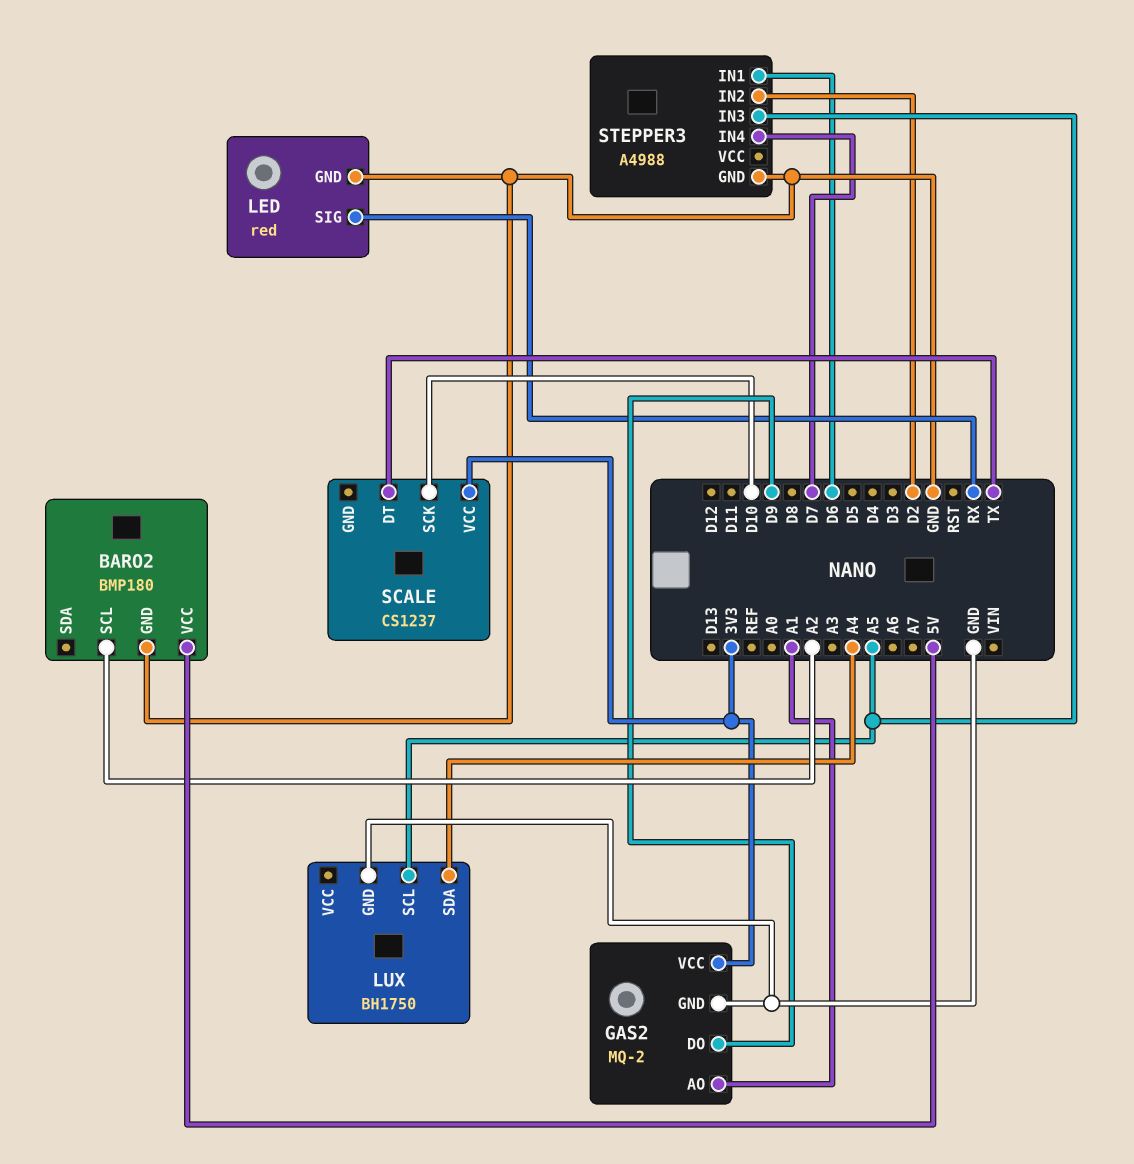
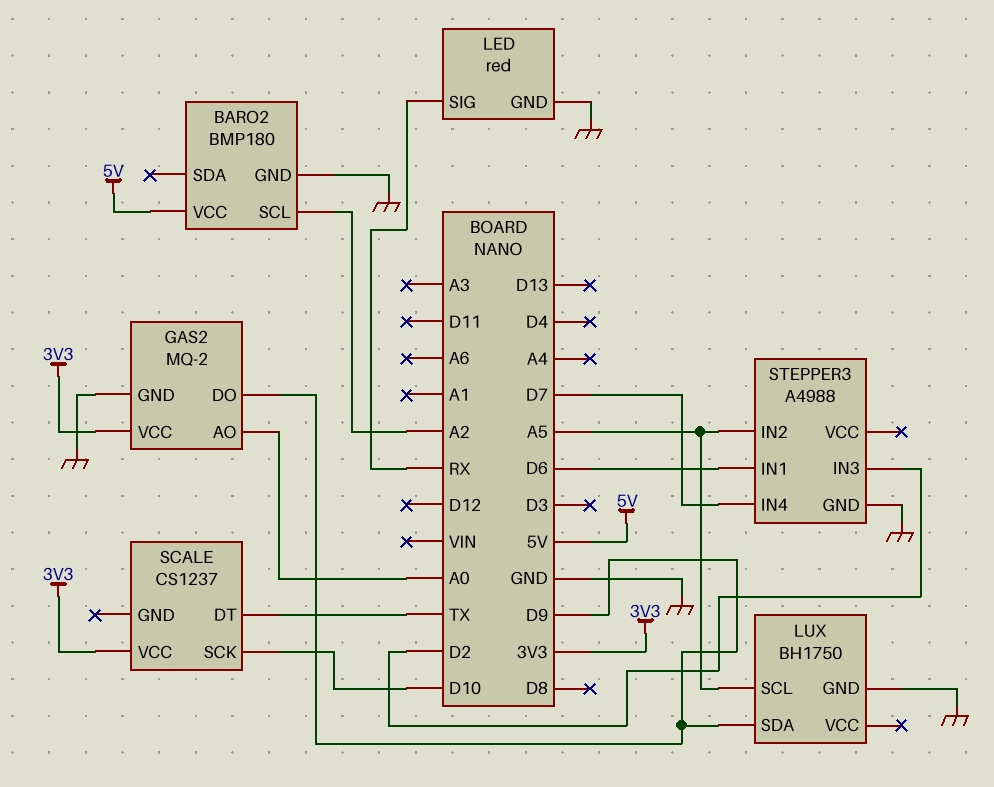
GAS2 pin AO: A1 -> A0
LUX pin SDA: A4 -> D9
STEPPER3 pin IN2: D2 -> A5
STEPPER3 pin IN3: A5 -> D2

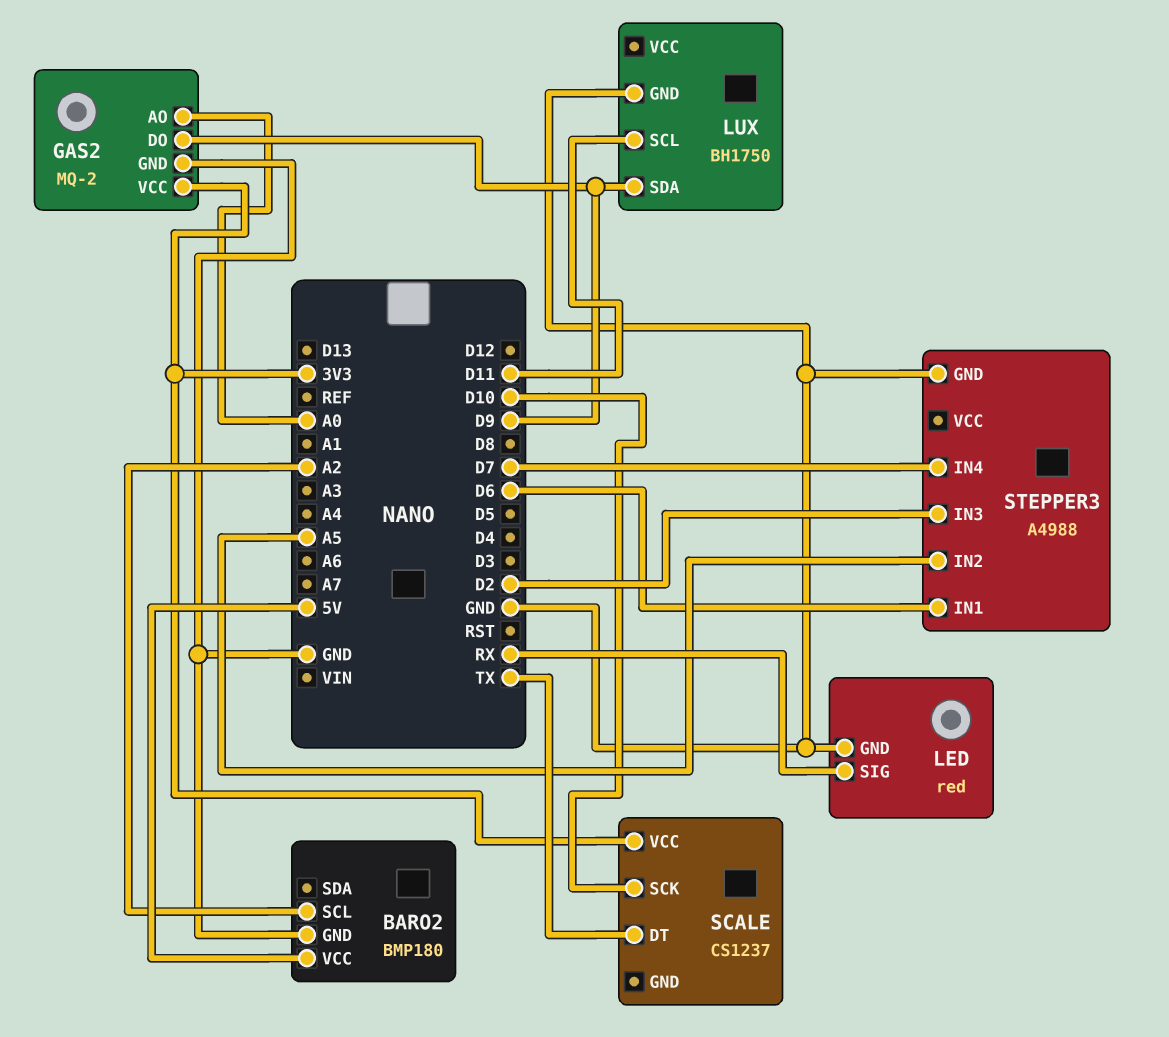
LUX pin SCL: A5 -> D11

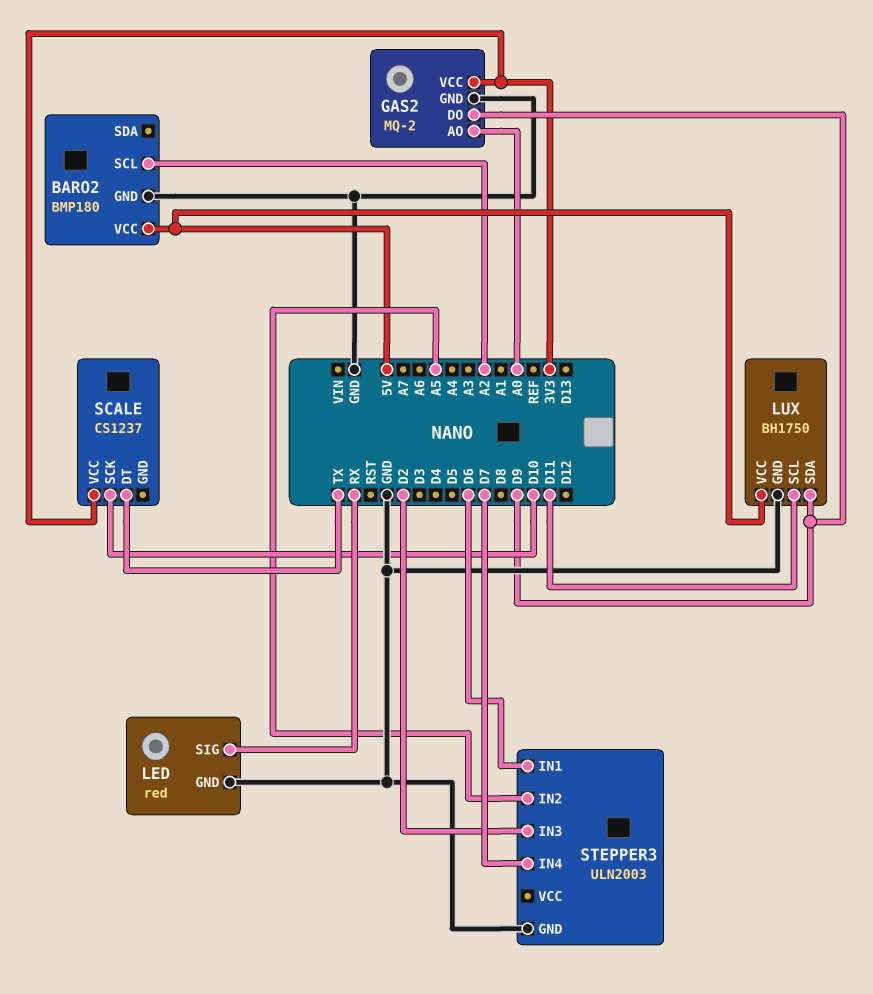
LUX pin VCC: none -> 5V
STEPPER3: A4988 -> ULN2003

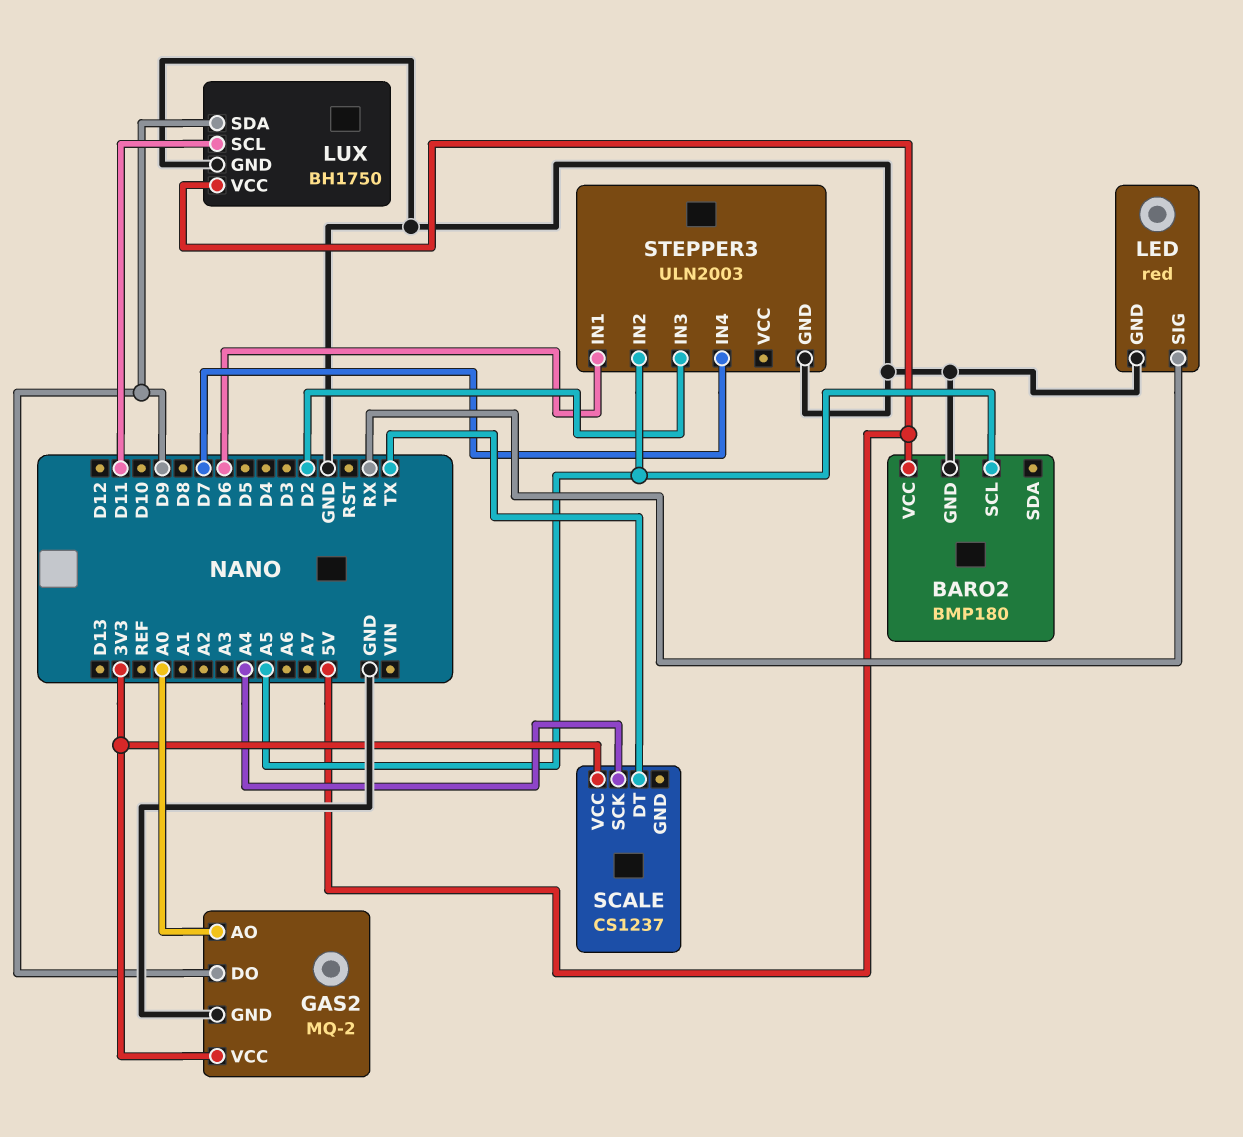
BARO2 pin SCL: A2 -> A5
SCALE pin SCK: D10 -> A4

